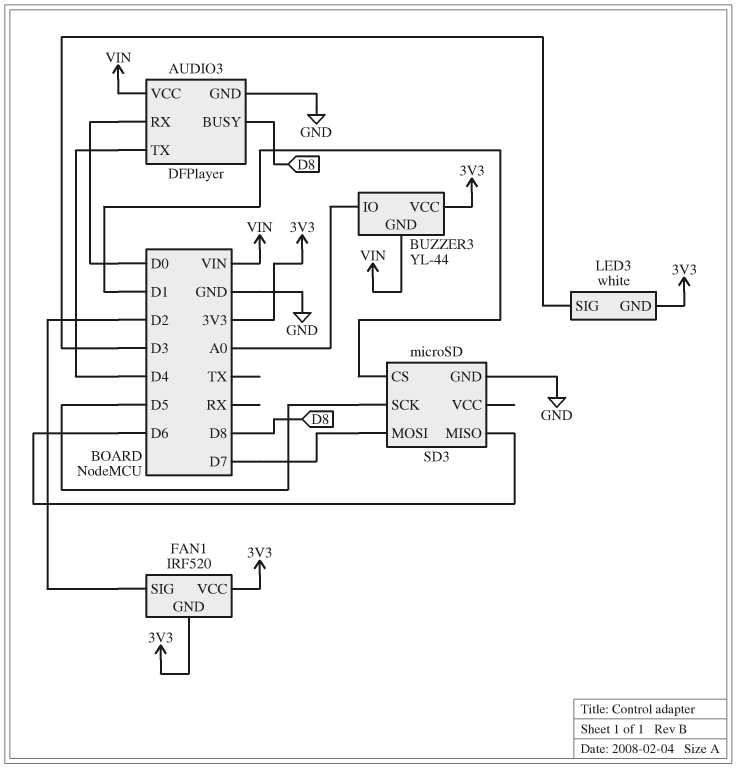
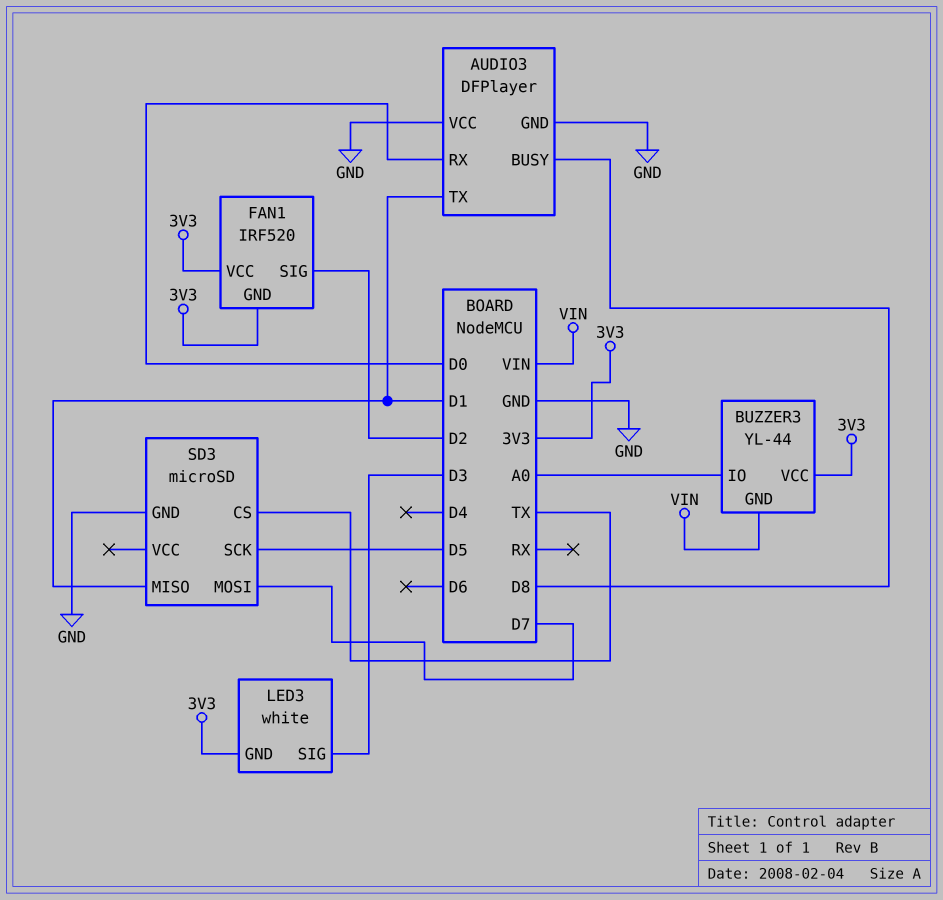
AUDIO3 pin TX: D4 -> D1
AUDIO3 pin VCC: VIN -> GND
SD3 pin CS: D1 -> TX
SD3 pin MISO: D6 -> D1

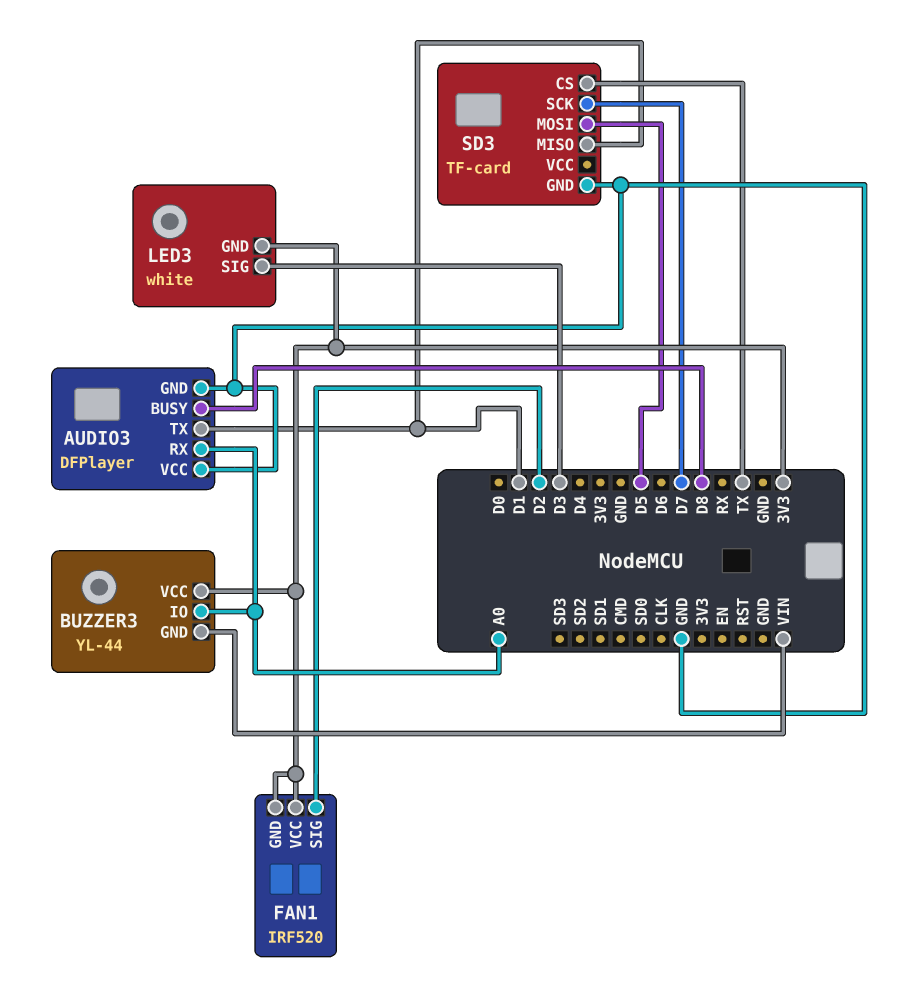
AUDIO3 pin RX: D0 -> A0
SD3: microSD -> TF-card
SD3 pin MOSI: D7 -> D5
SD3 pin SCK: D5 -> D7

